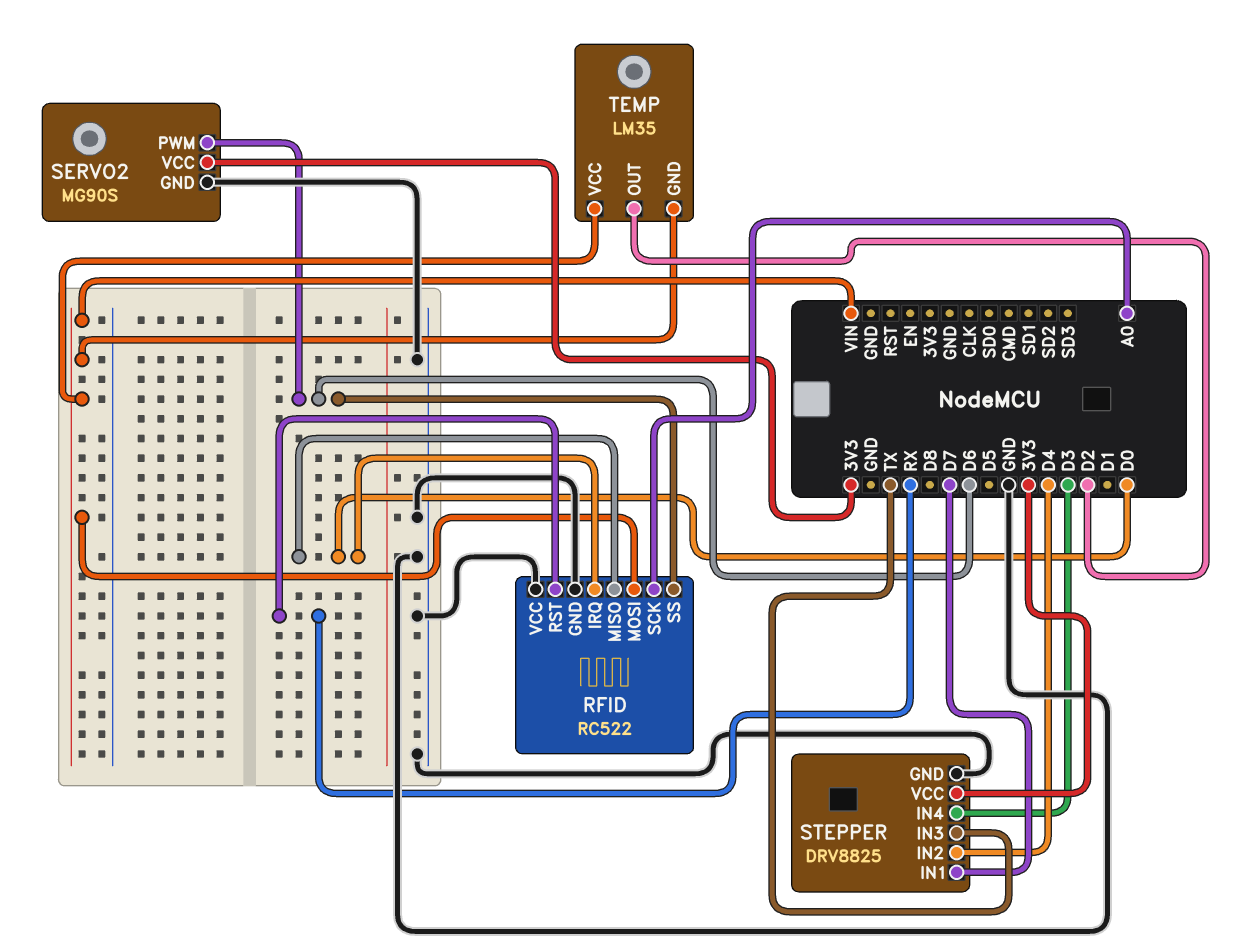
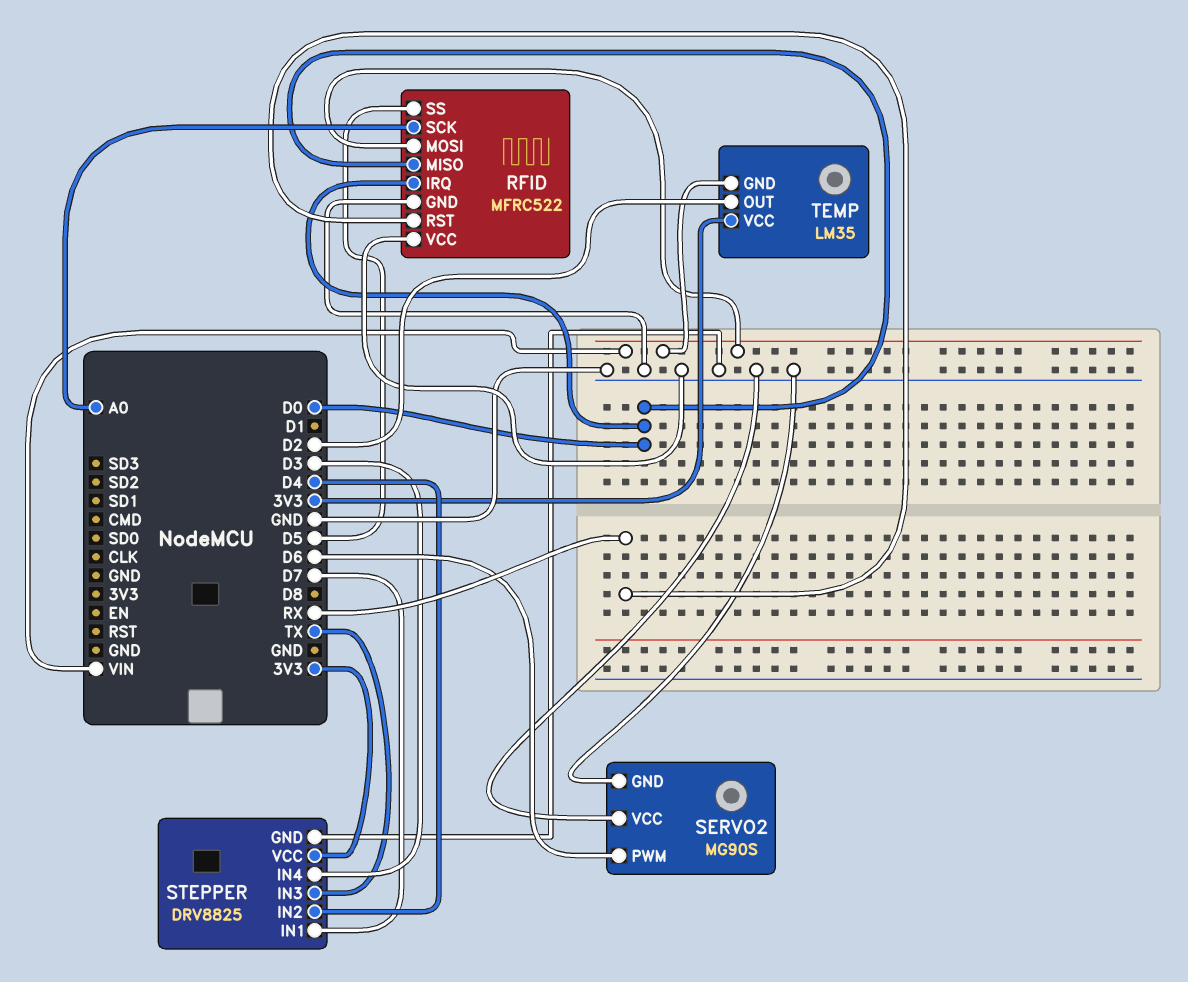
RFID: RC522 -> MFRC522
RFID pin SS: D6 -> D5
SERVO2 pin VCC: 3V3 -> GND
TEMP pin VCC: VIN -> 3V3

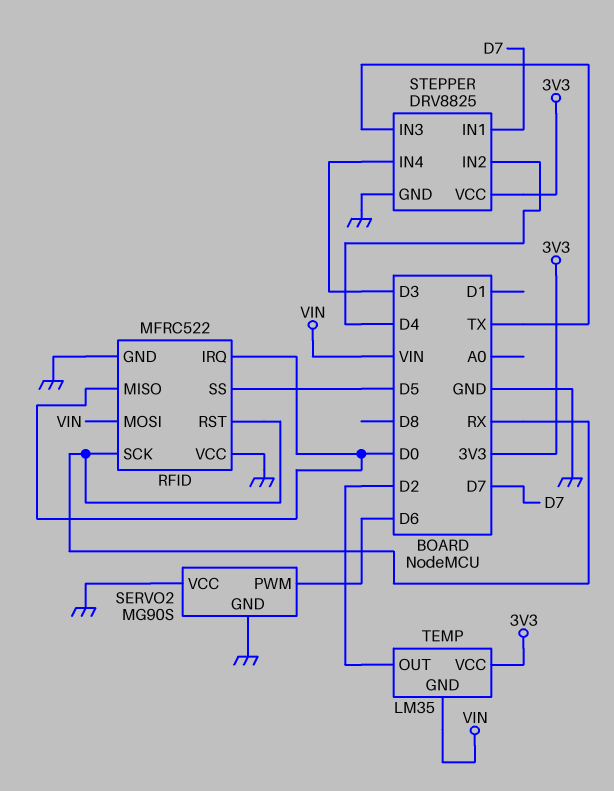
RFID pin SCK: A0 -> RX

